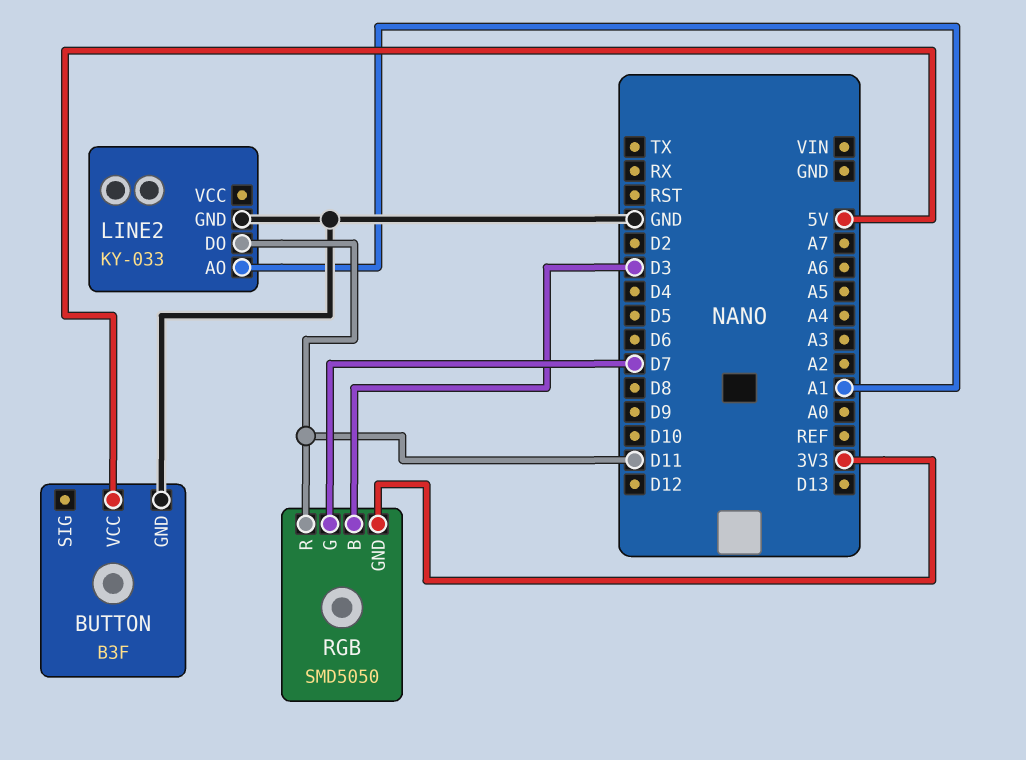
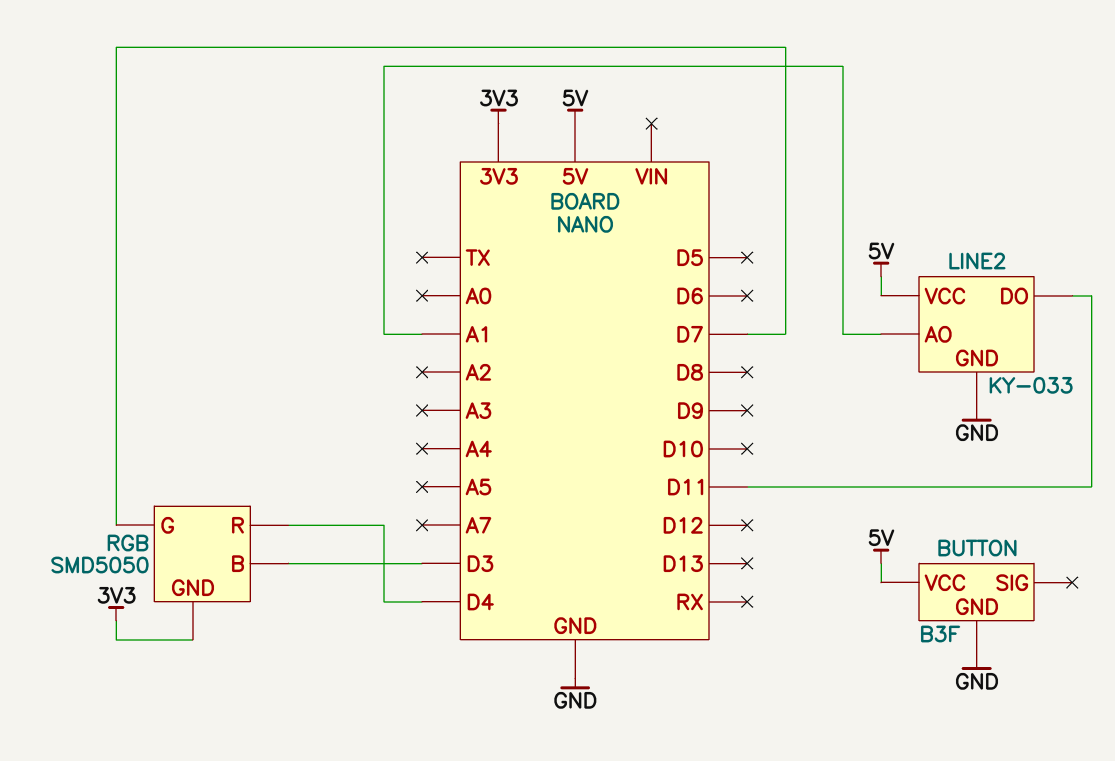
LINE2 pin VCC: none -> 5V
RGB pin R: D11 -> D4

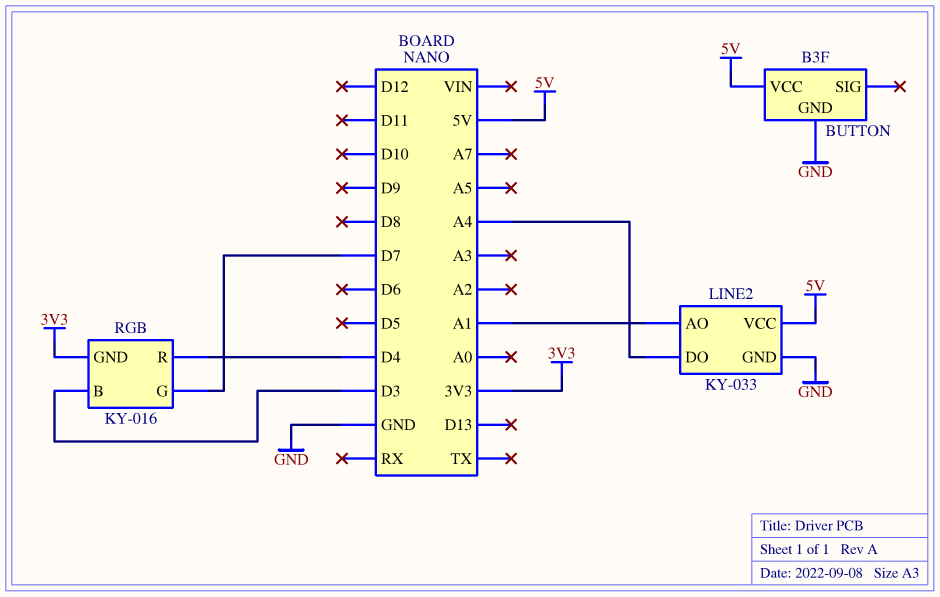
LINE2 pin DO: D11 -> A4
RGB: SMD5050 -> KY-016

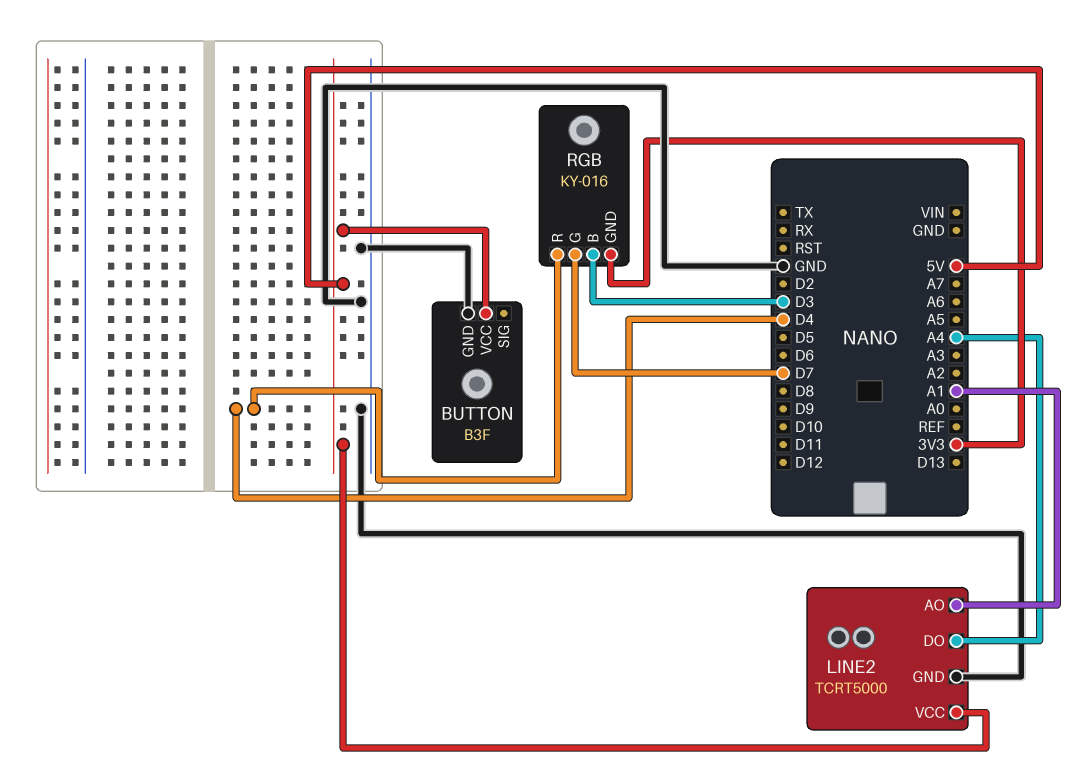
LINE2: KY-033 -> TCRT5000

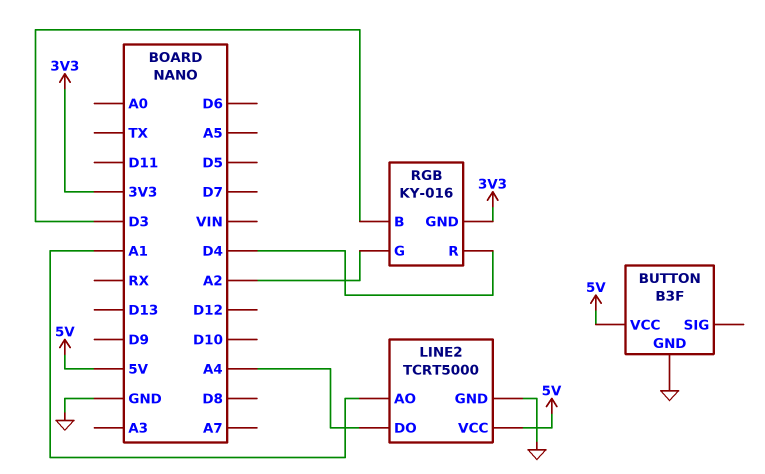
RGB pin G: D7 -> A2

